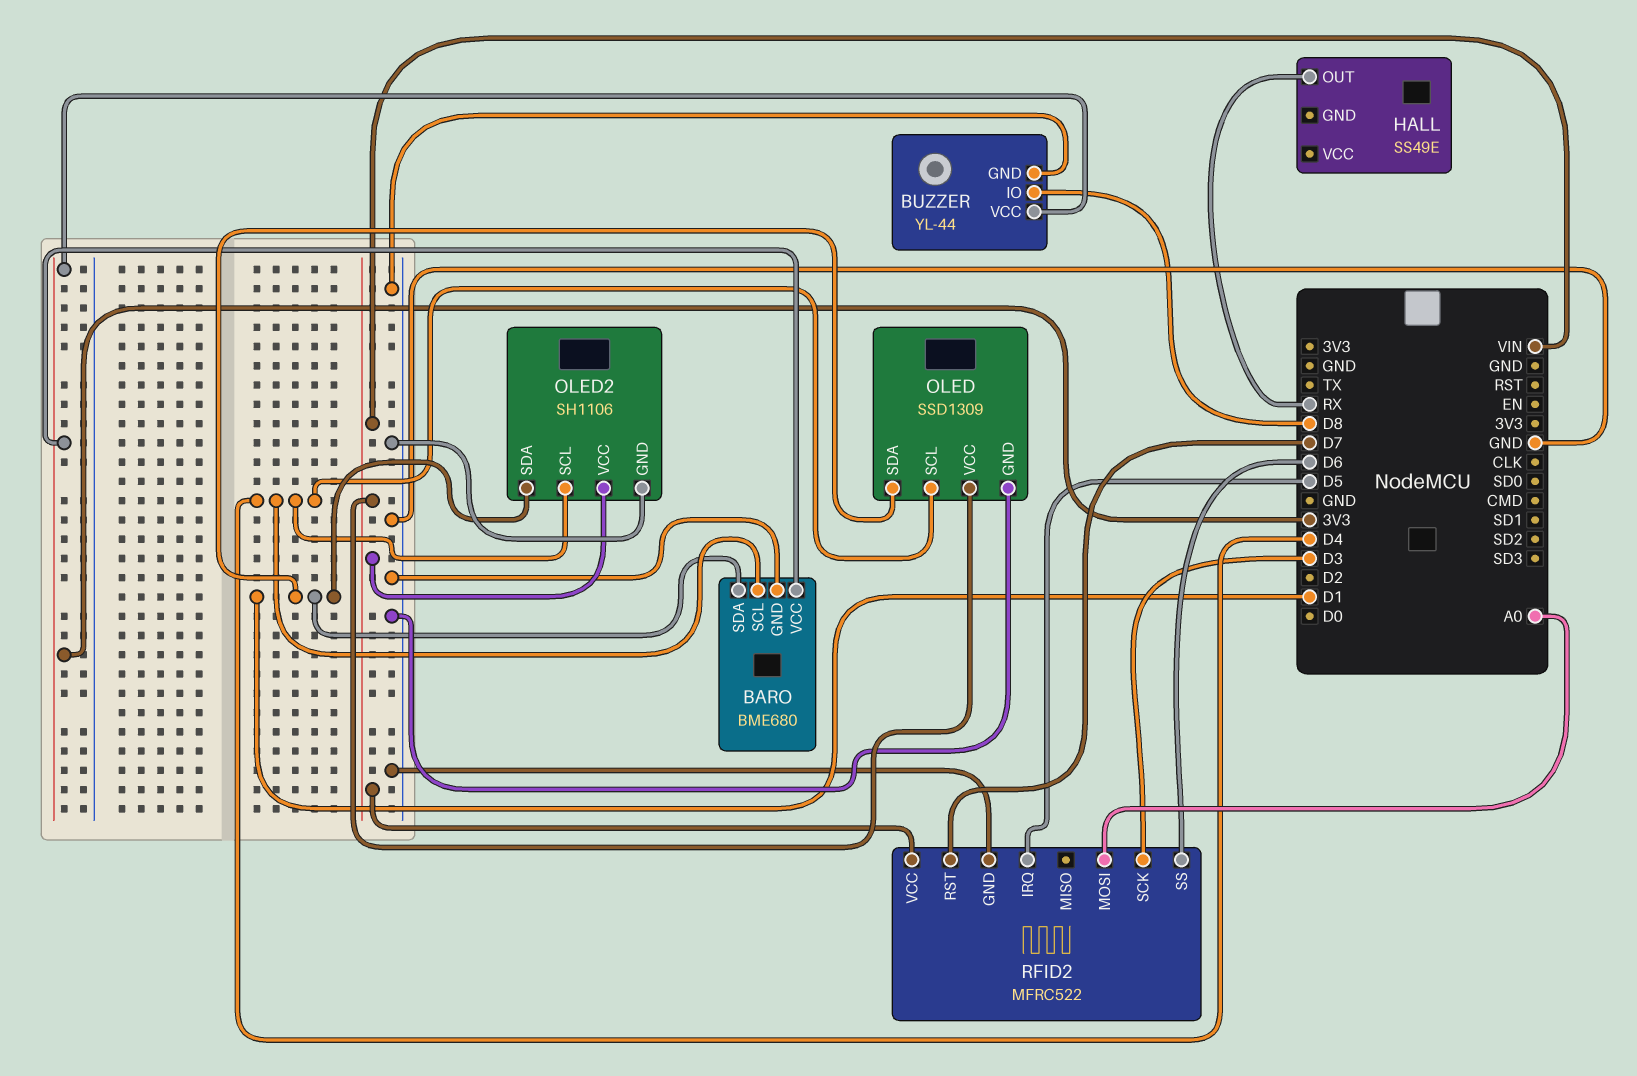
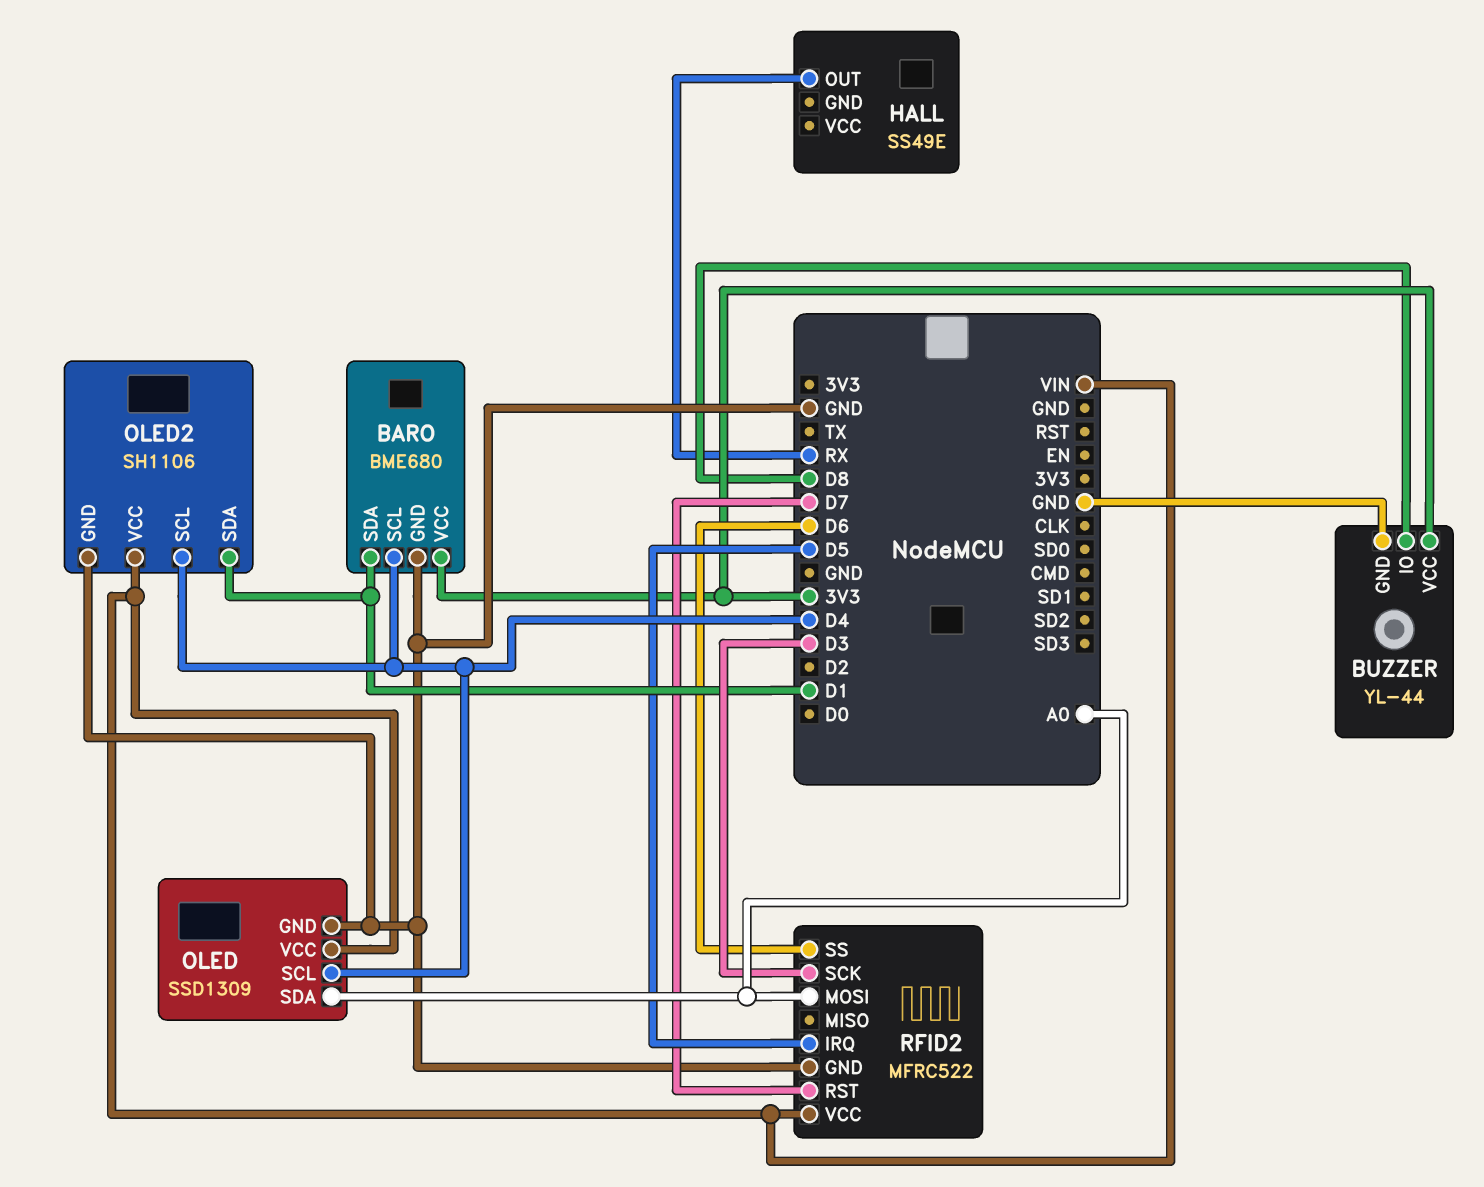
OLED pin SDA: D1 -> A0

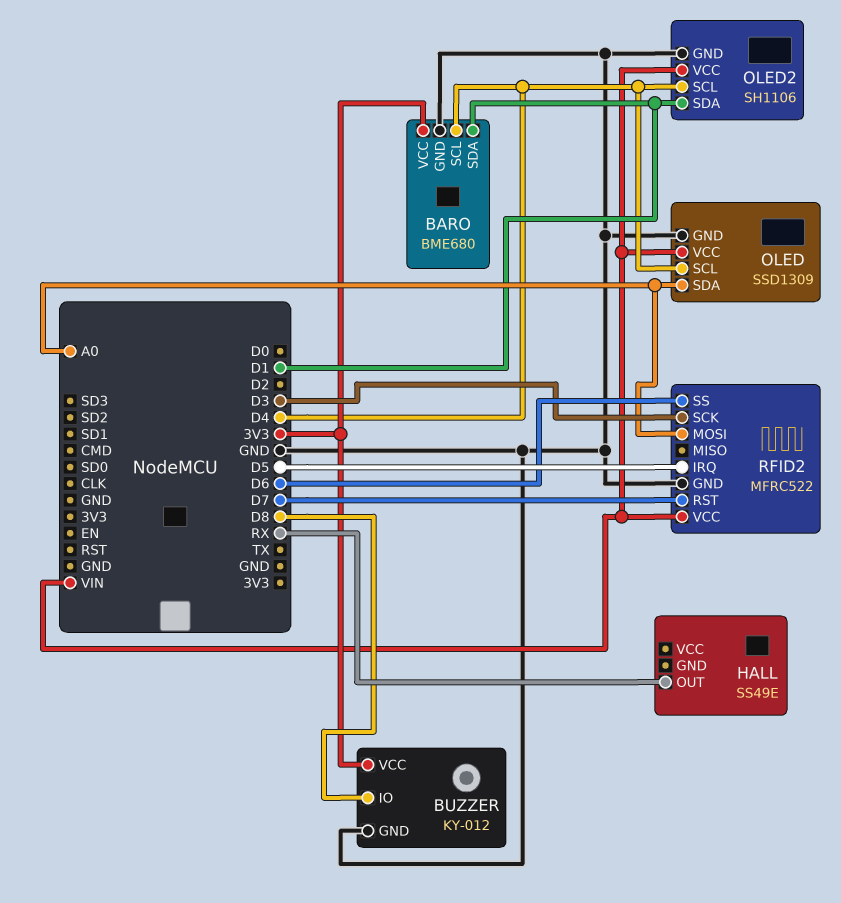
BUZZER: YL-44 -> KY-012

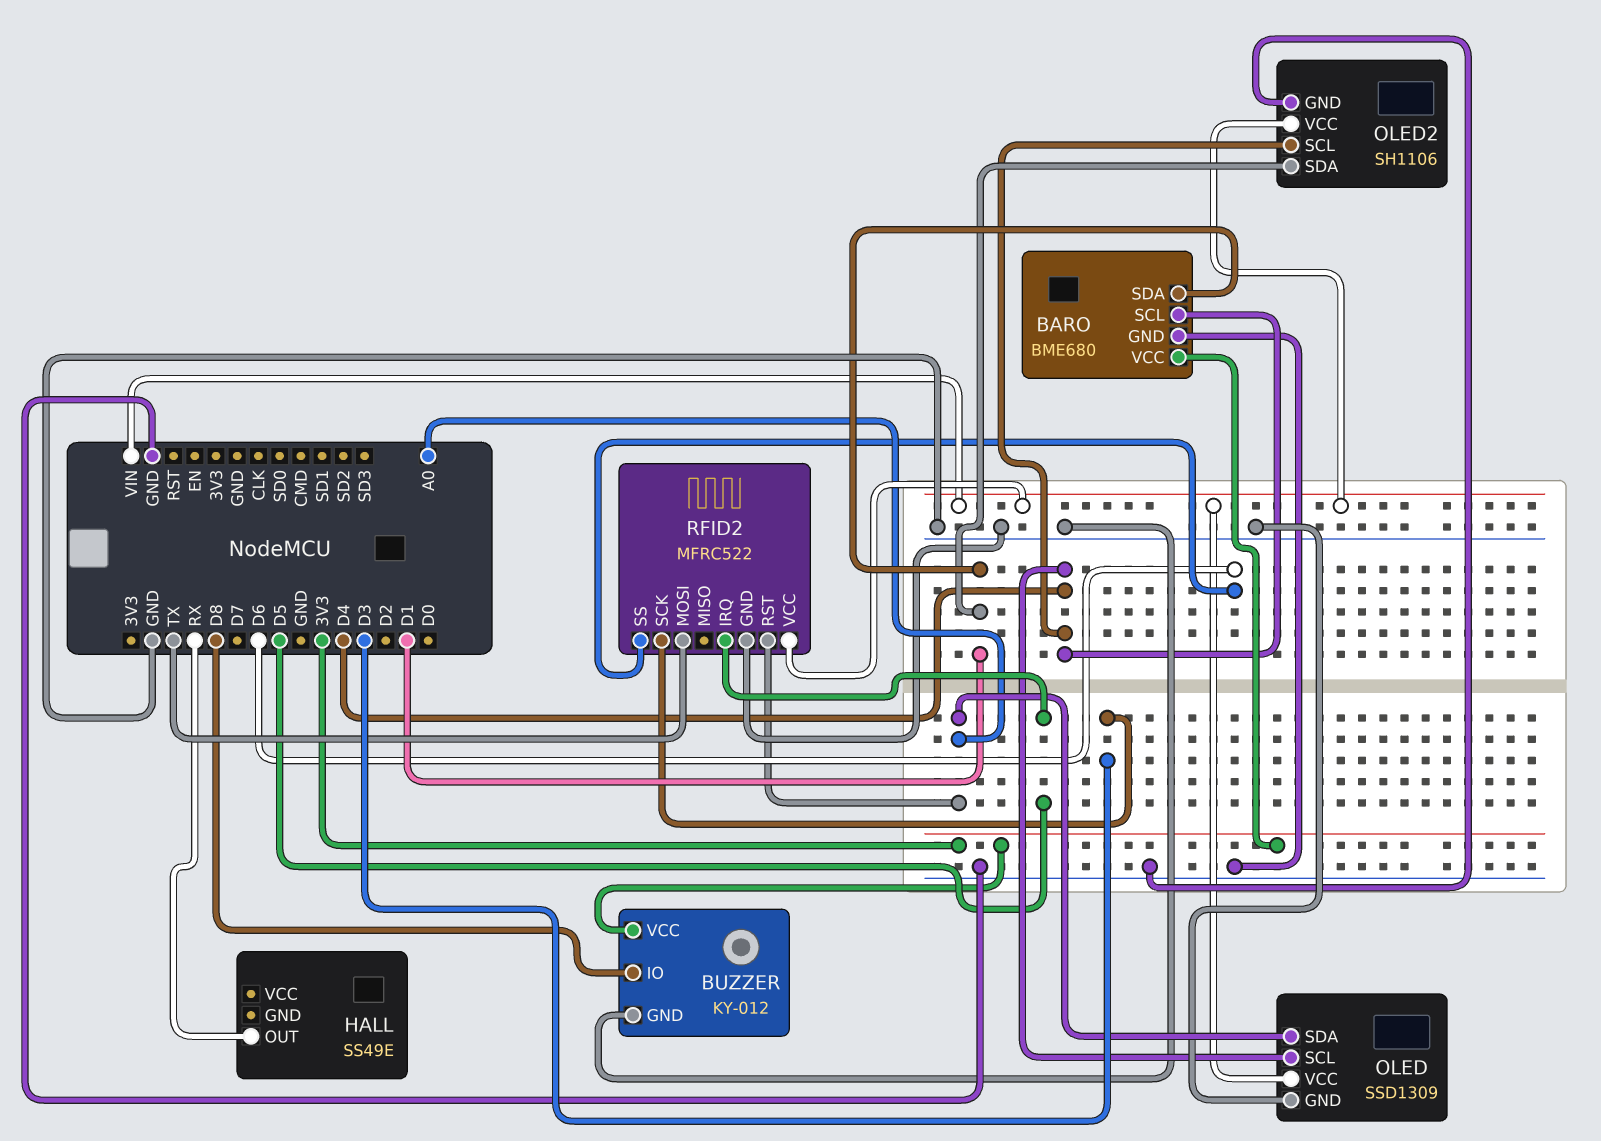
RFID2 pin MOSI: A0 -> TX
RFID2 pin RST: D7 -> A0

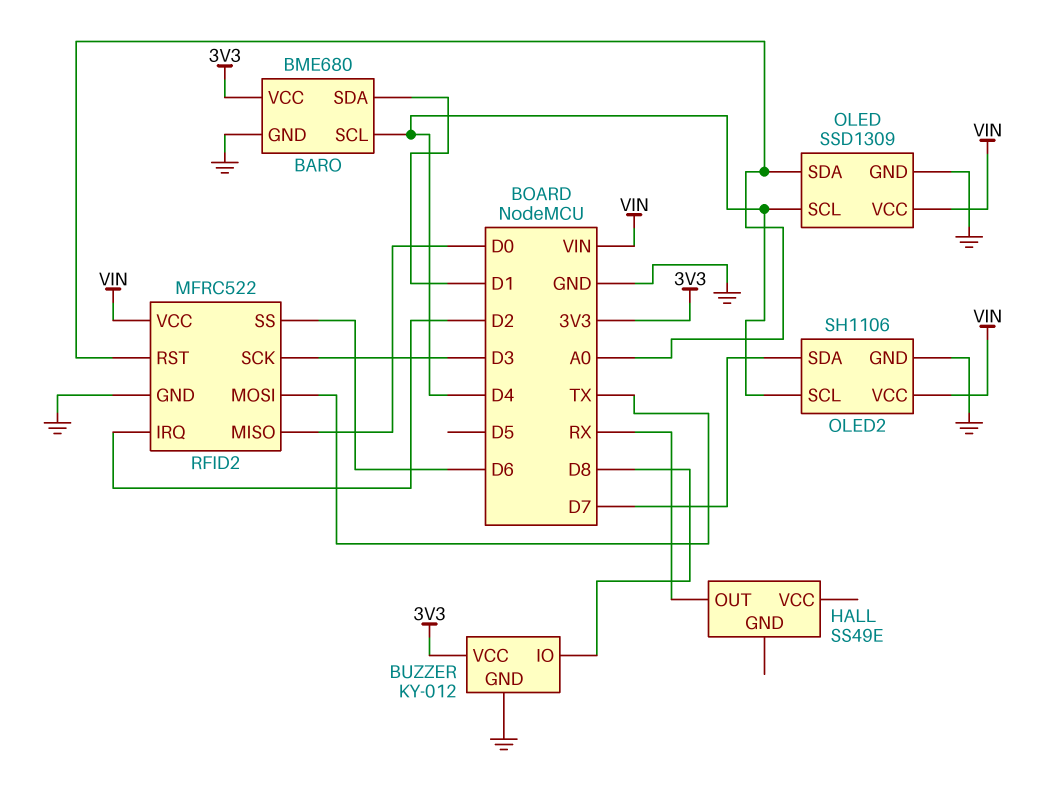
OLED2 pin SDA: D1 -> D7
RFID2 pin IRQ: D5 -> D2
RFID2 pin MISO: none -> D0

